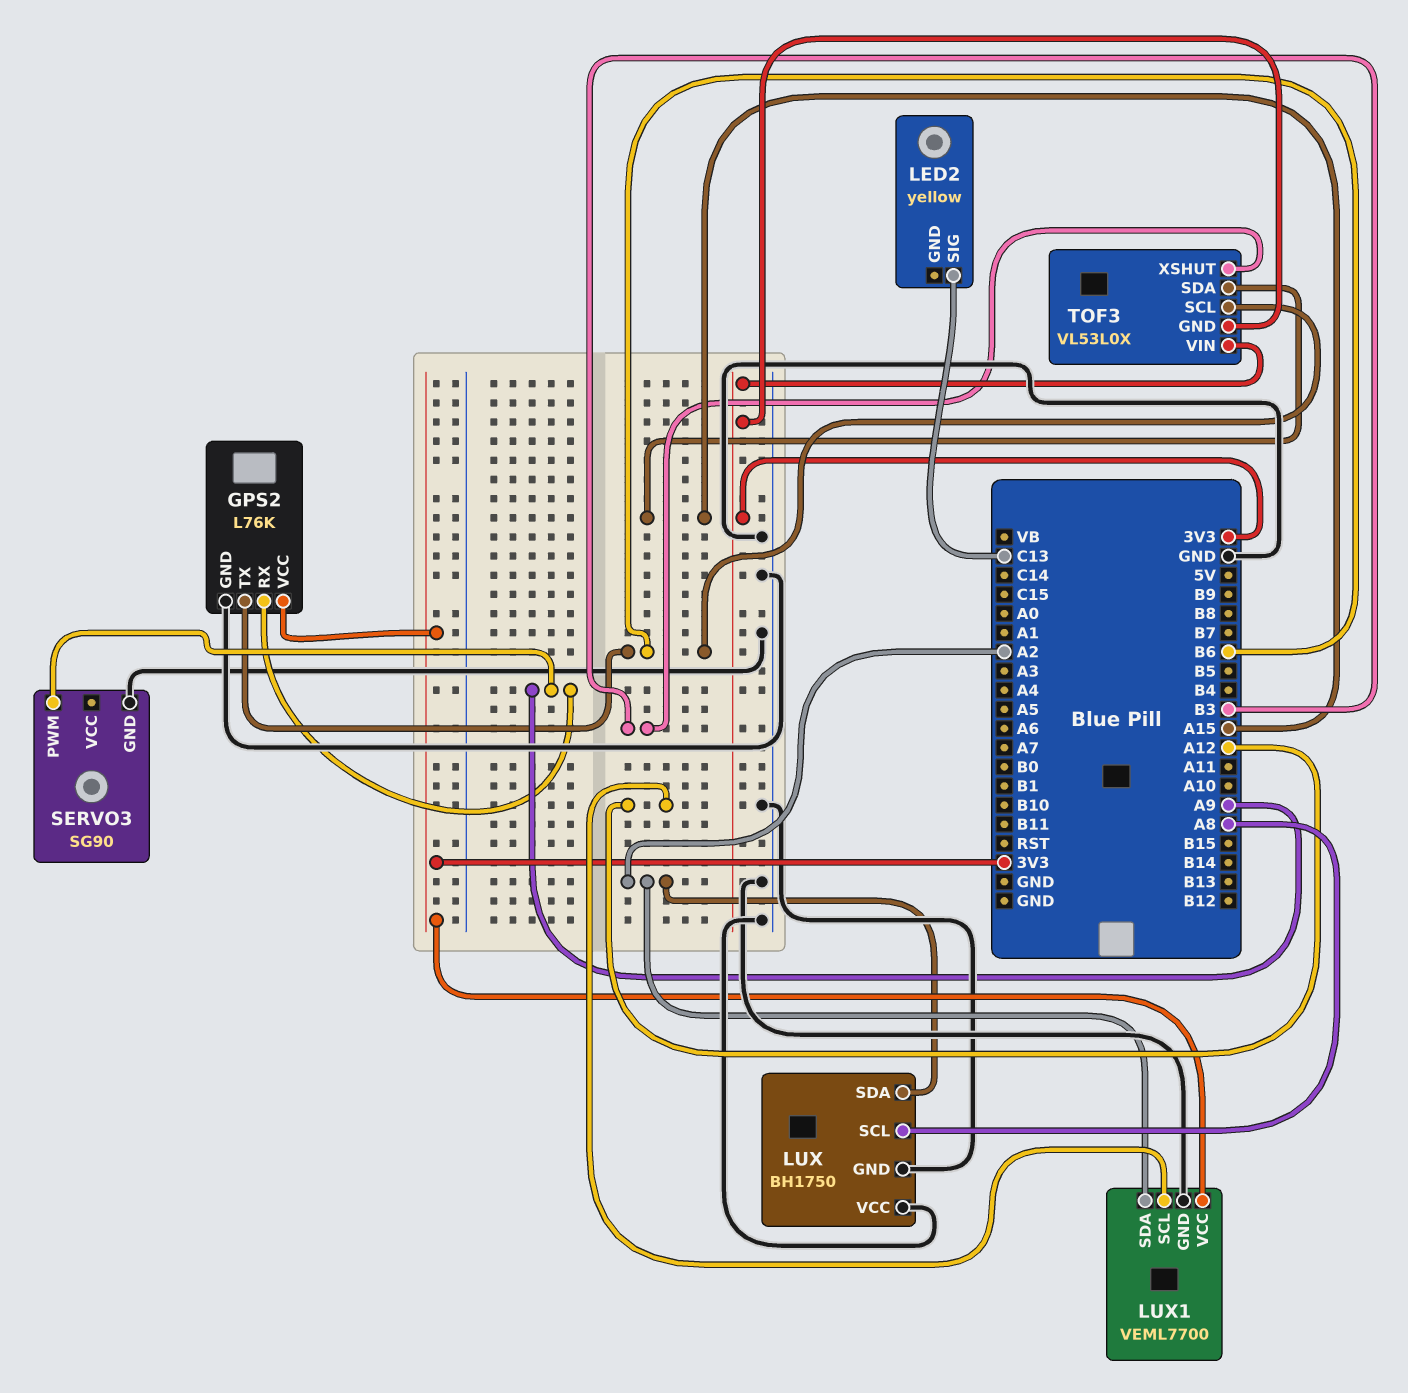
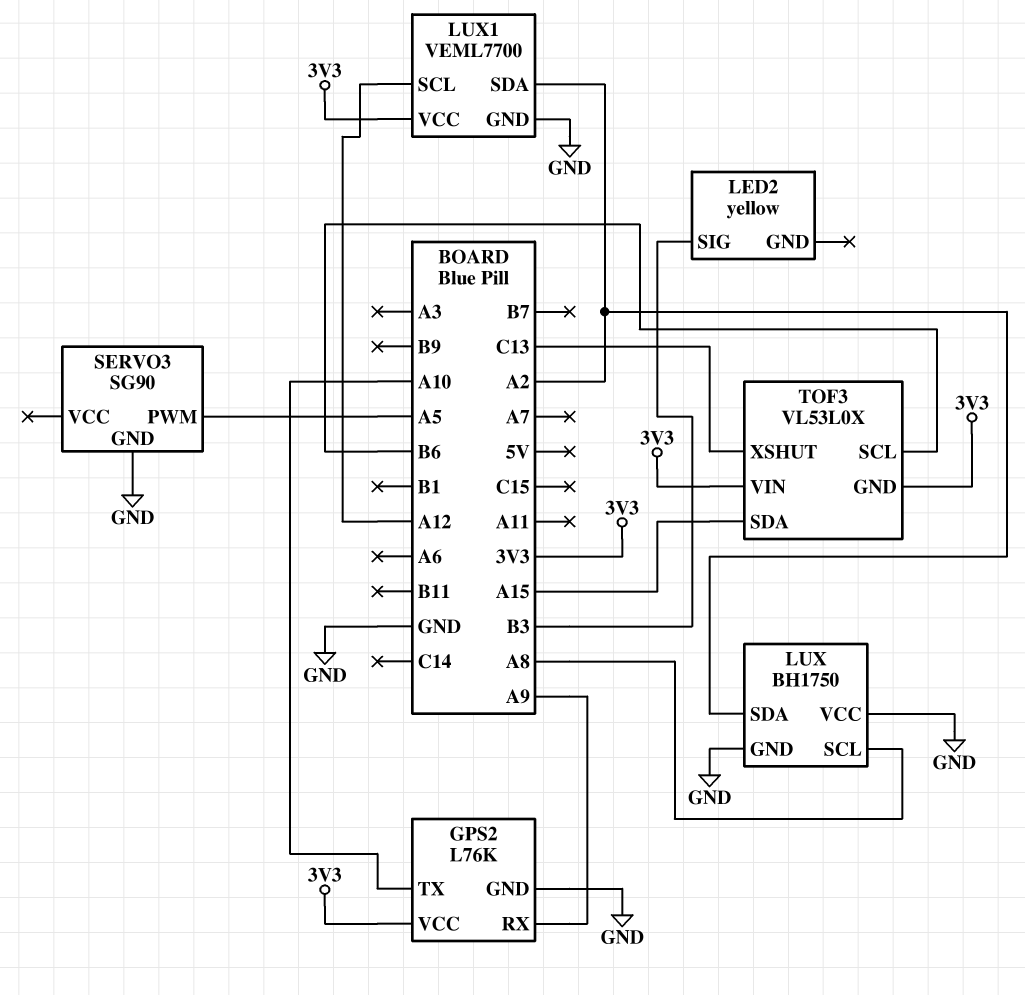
GPS2 pin TX: B6 -> A10
LED2 pin SIG: C13 -> B3
SERVO3 pin PWM: A9 -> A5
TOF3 pin XSHUT: B3 -> C13

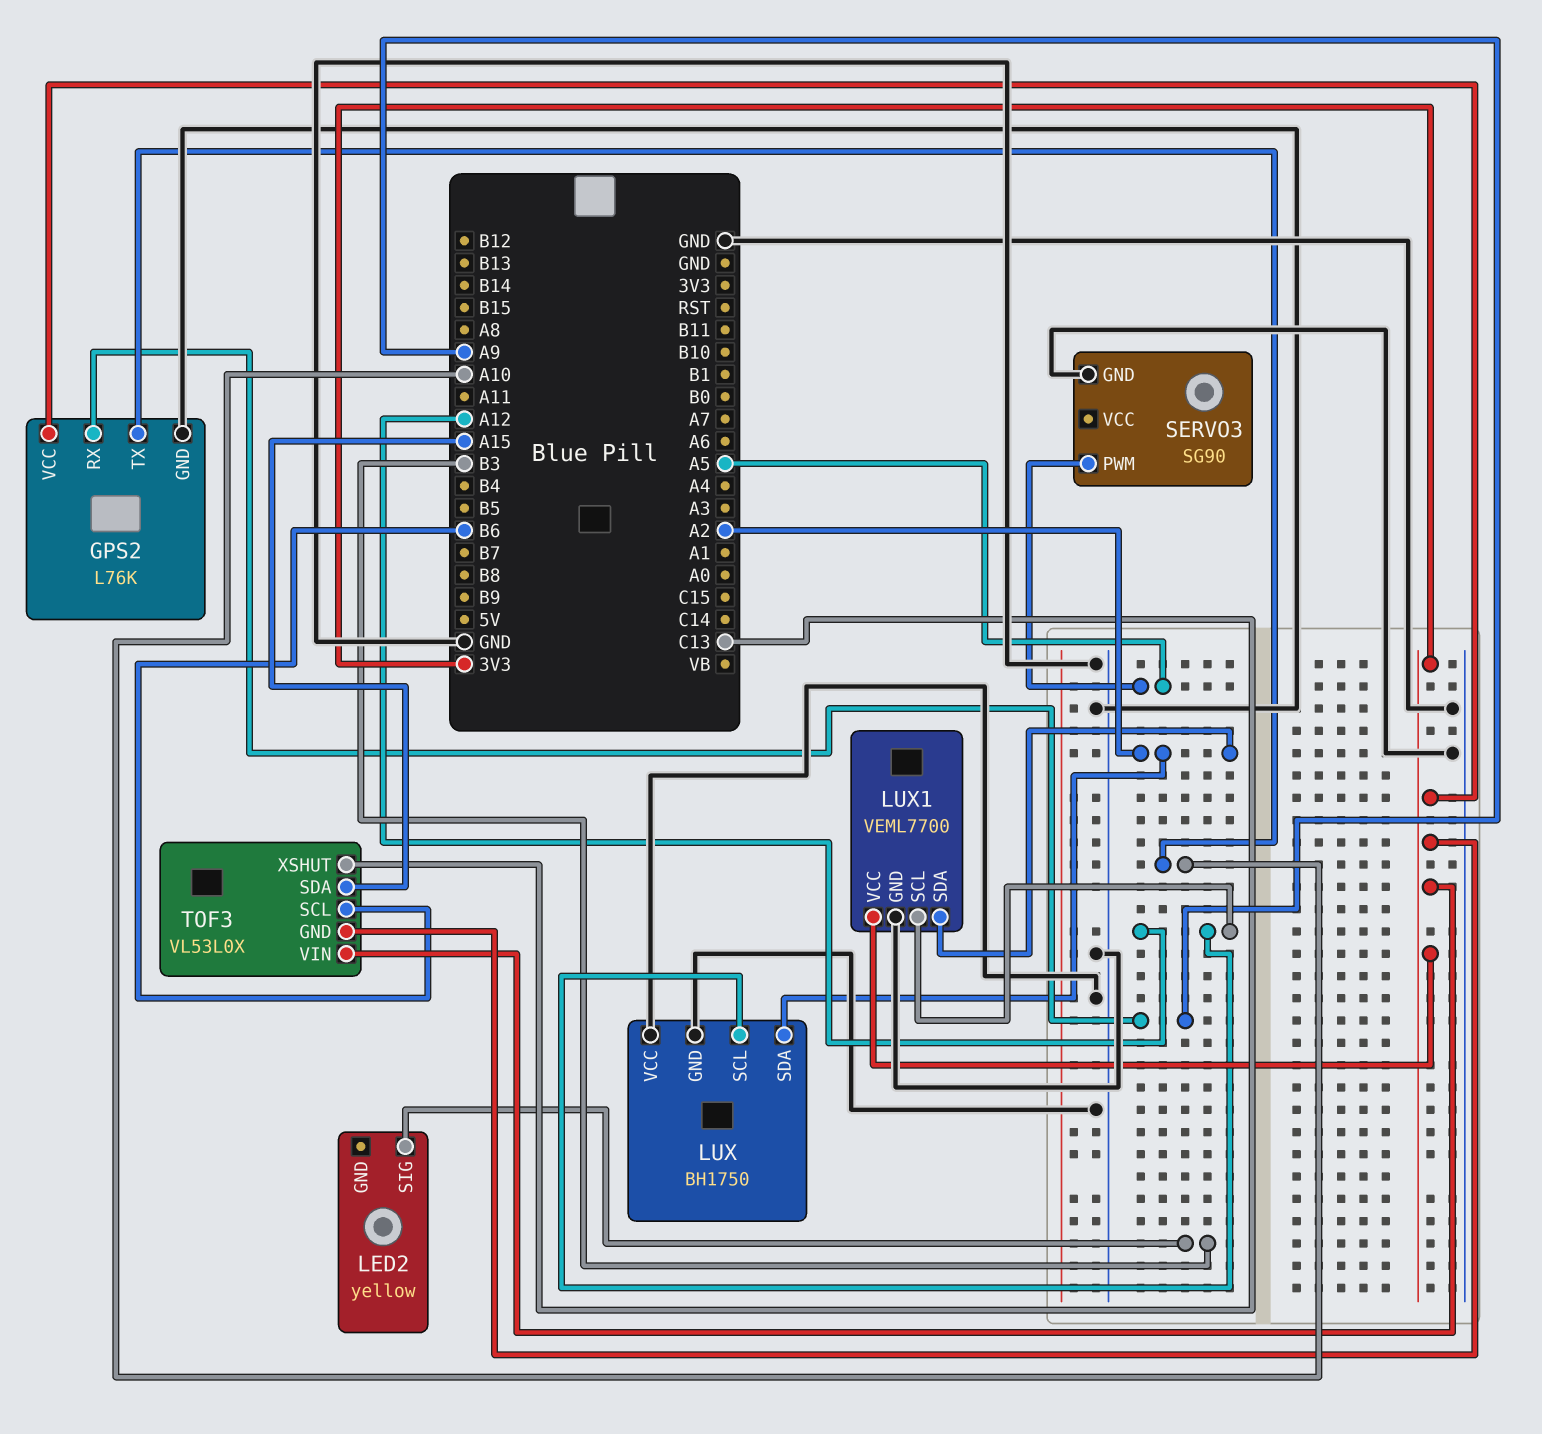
LUX pin SCL: A8 -> A12

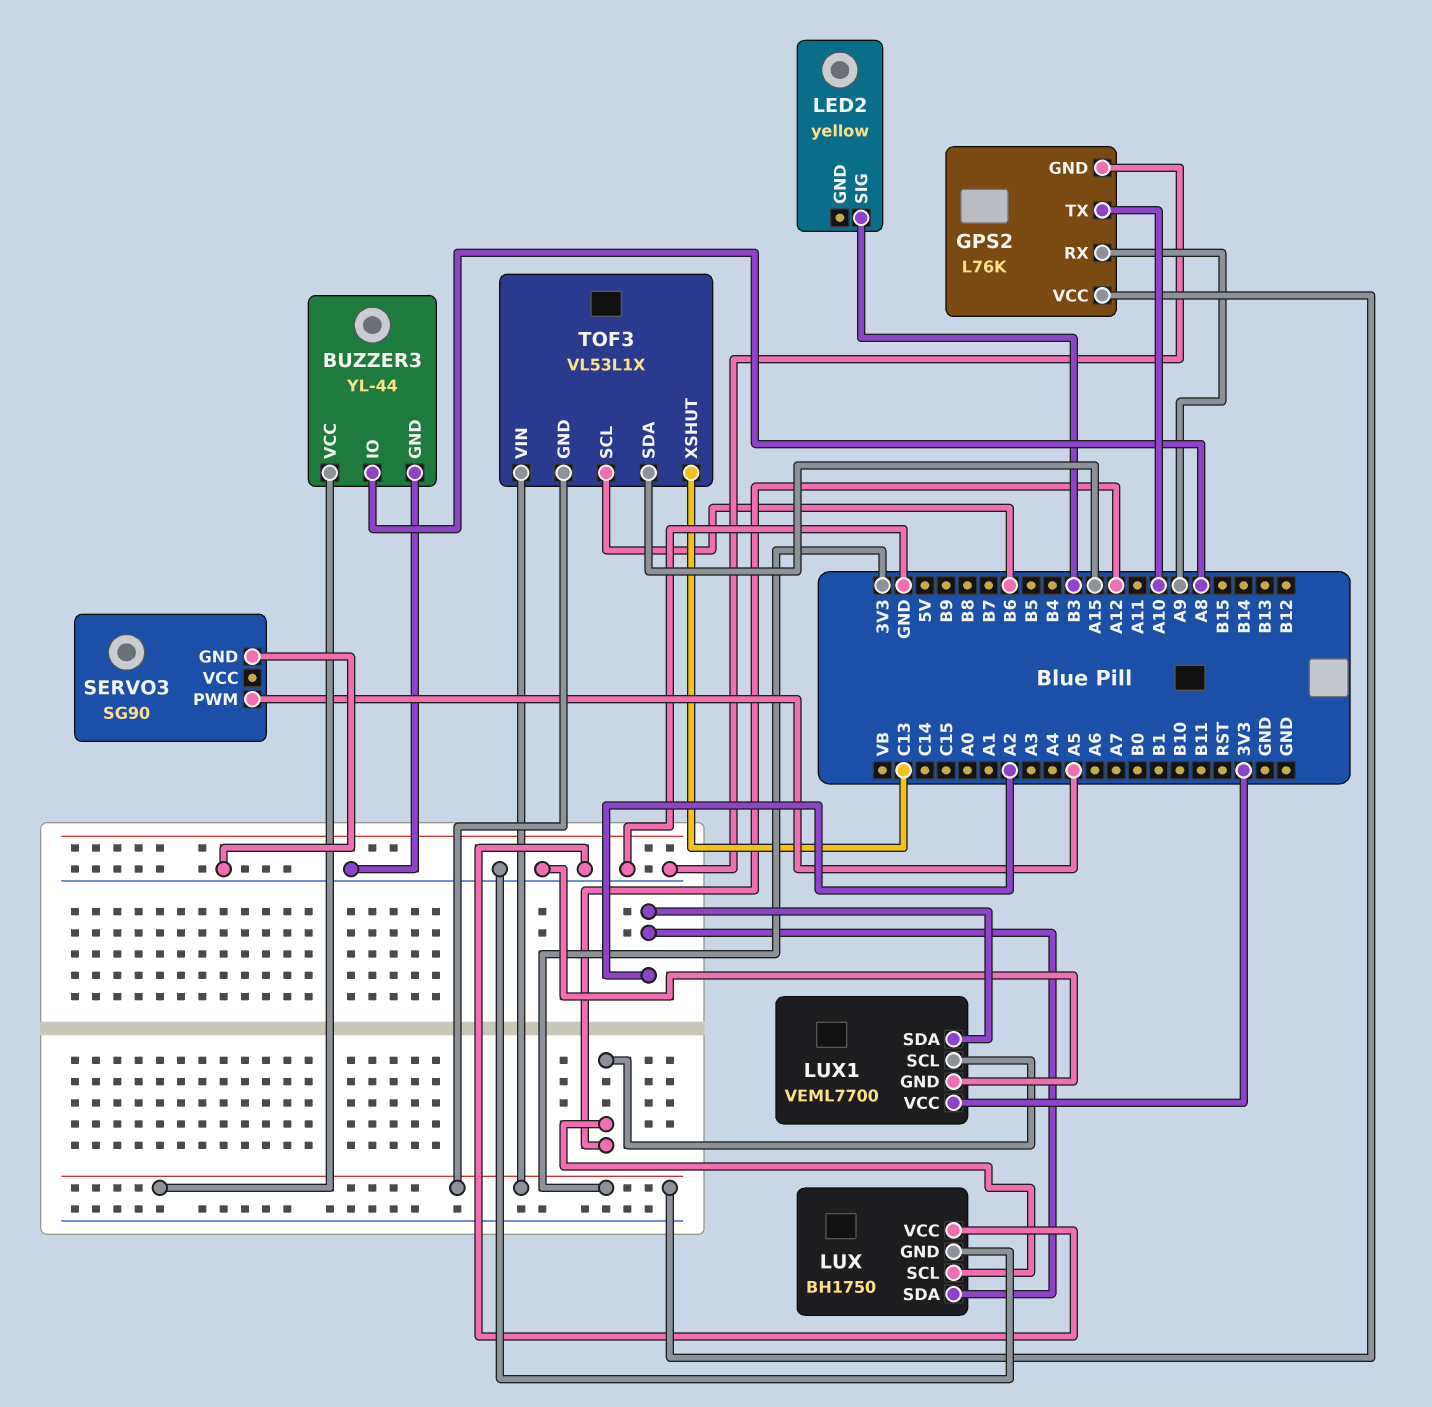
BUZZER3: none -> YL-44
BUZZER3 pin GND: none -> GND
BUZZER3 pin IO: none -> A8
BUZZER3 pin VCC: none -> 3V3
TOF3: VL53L0X -> VL53L1X

